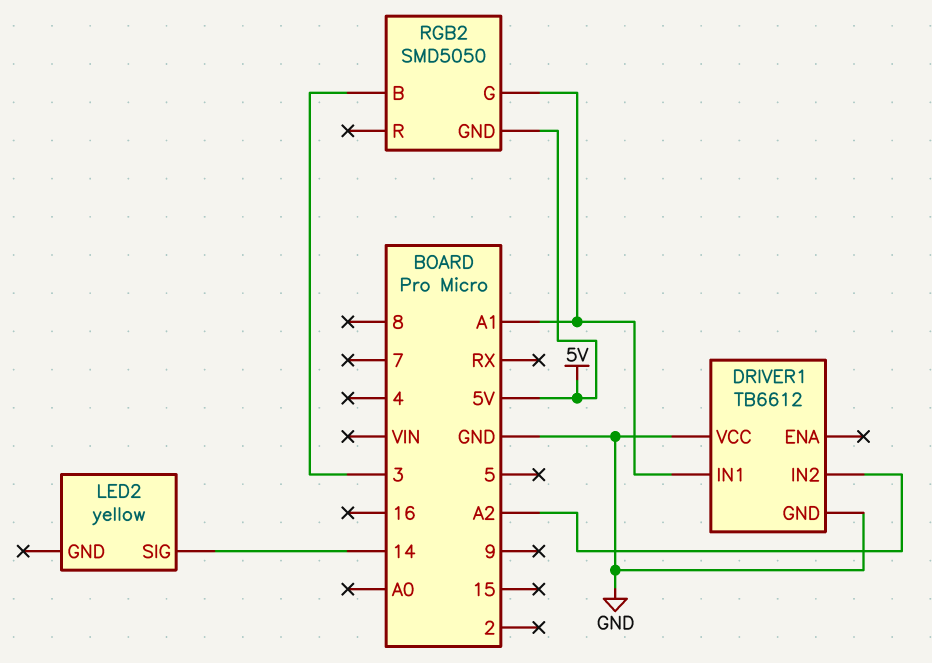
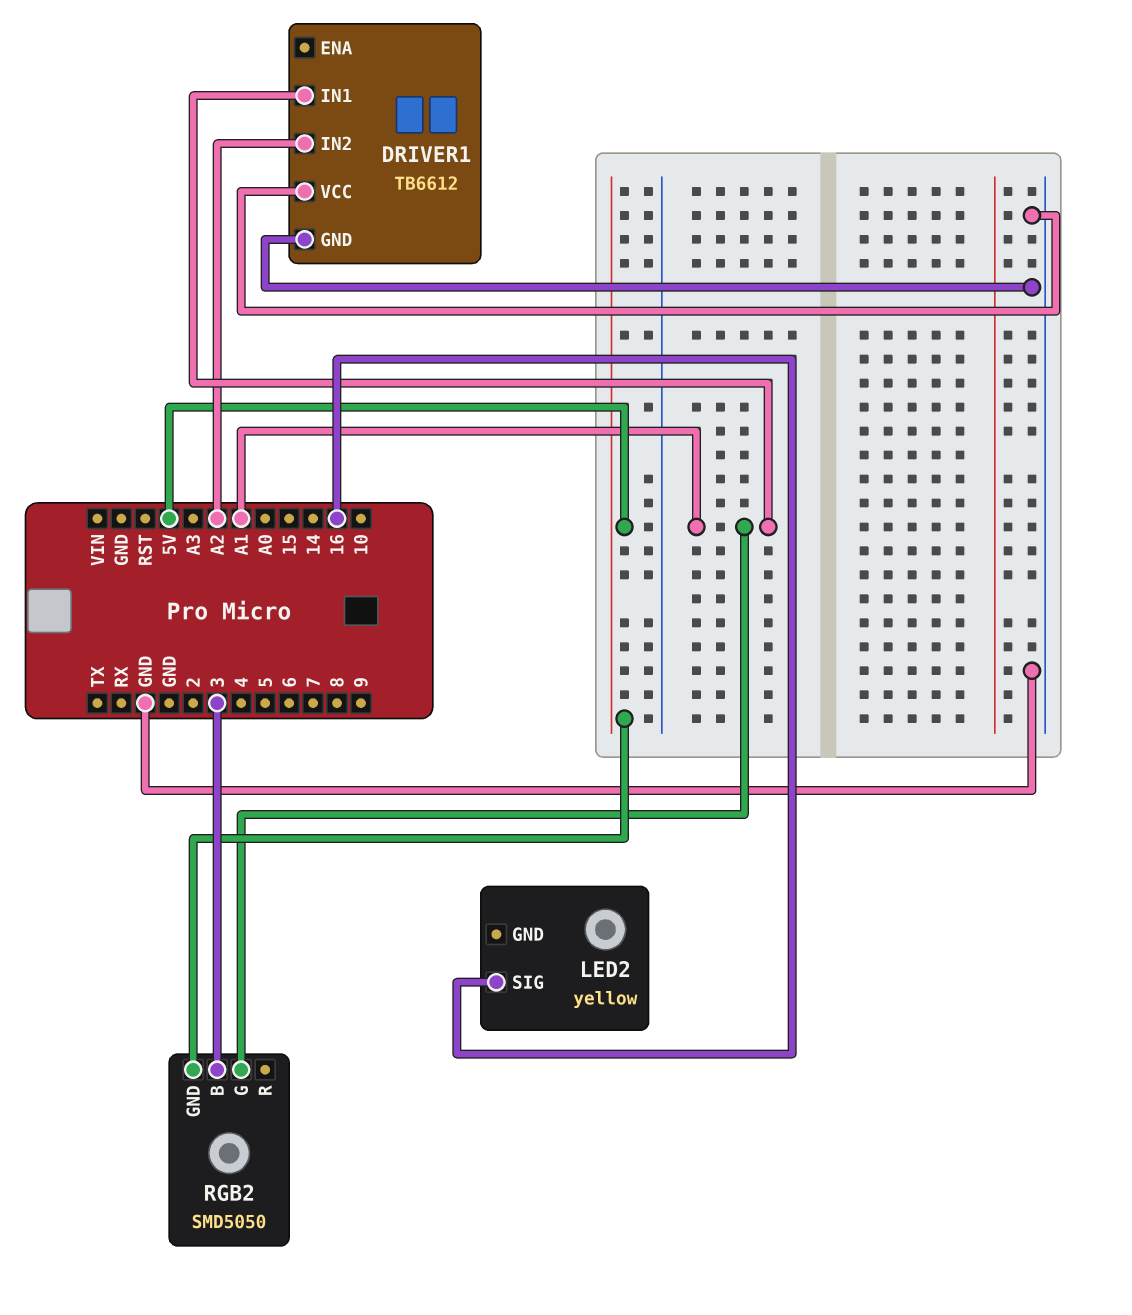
LED2 pin SIG: 14 -> 16

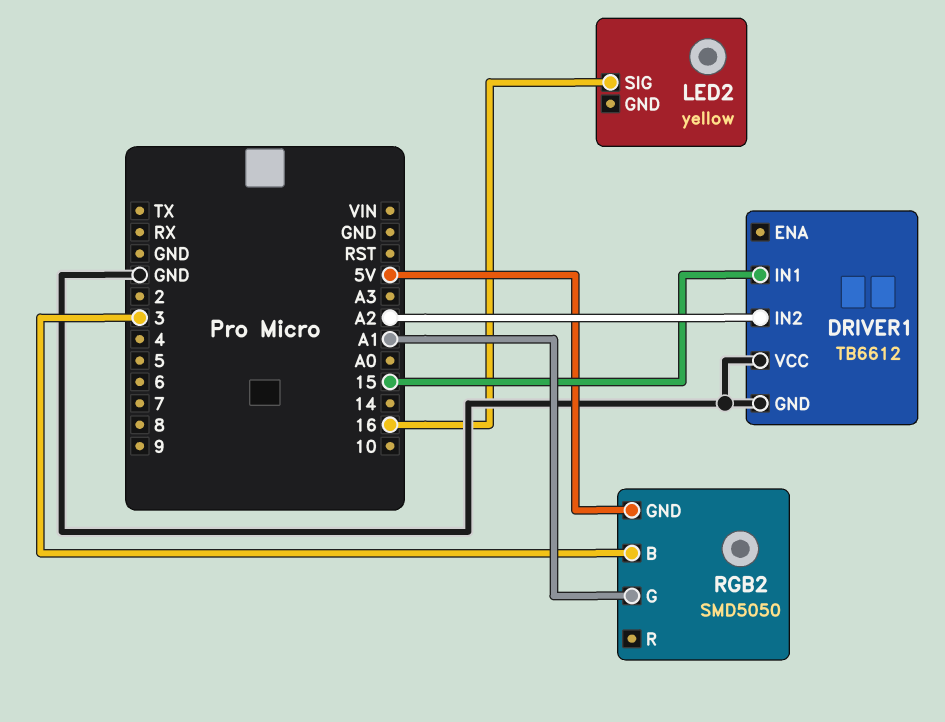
DRIVER1 pin IN1: A1 -> 15

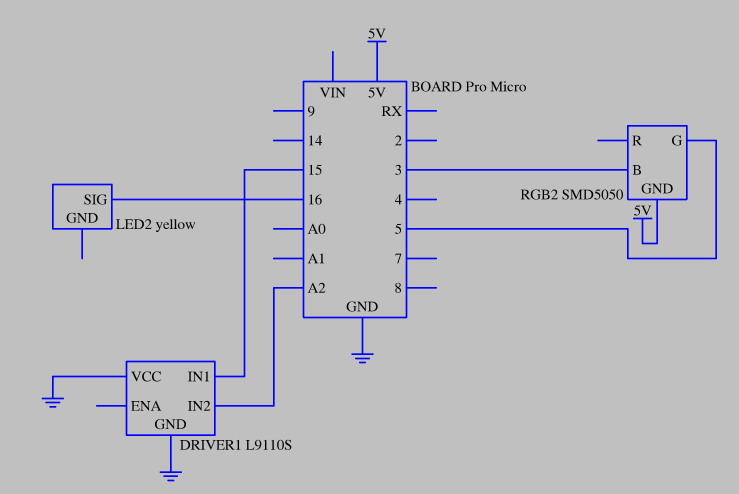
DRIVER1: TB6612 -> L9110S
RGB2 pin G: A1 -> 5

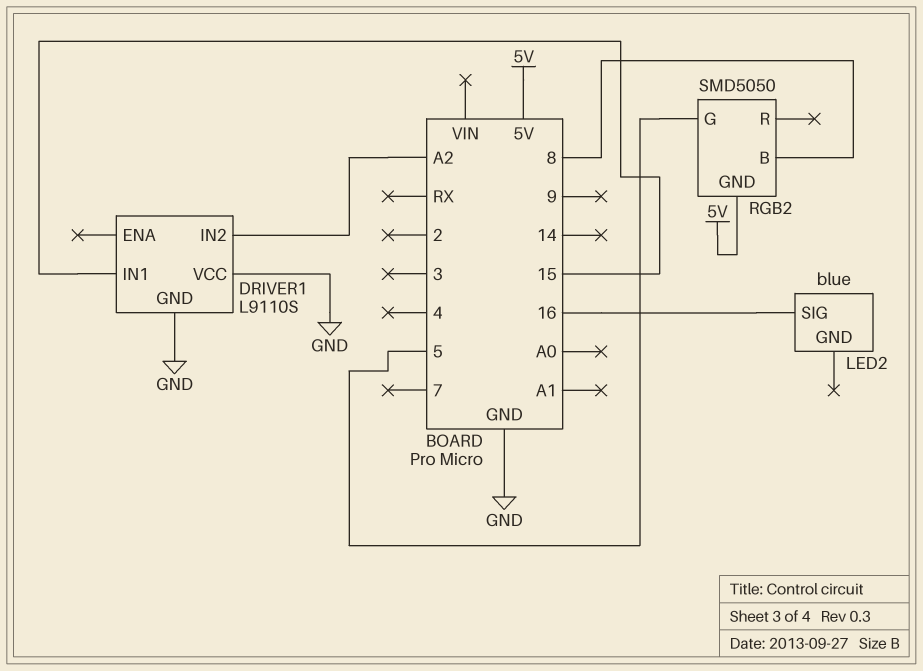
LED2: yellow -> blue
RGB2 pin B: 3 -> 8

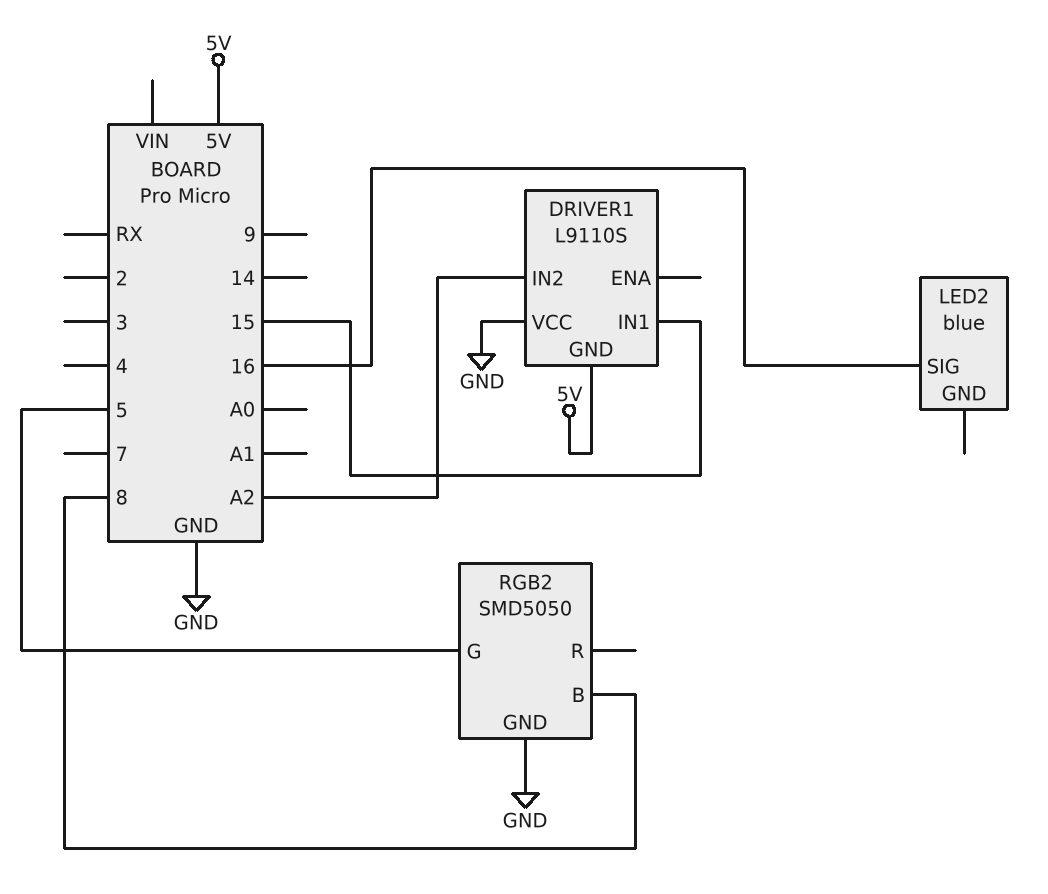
DRIVER1 pin GND: GND -> 5V
RGB2 pin GND: 5V -> GND

